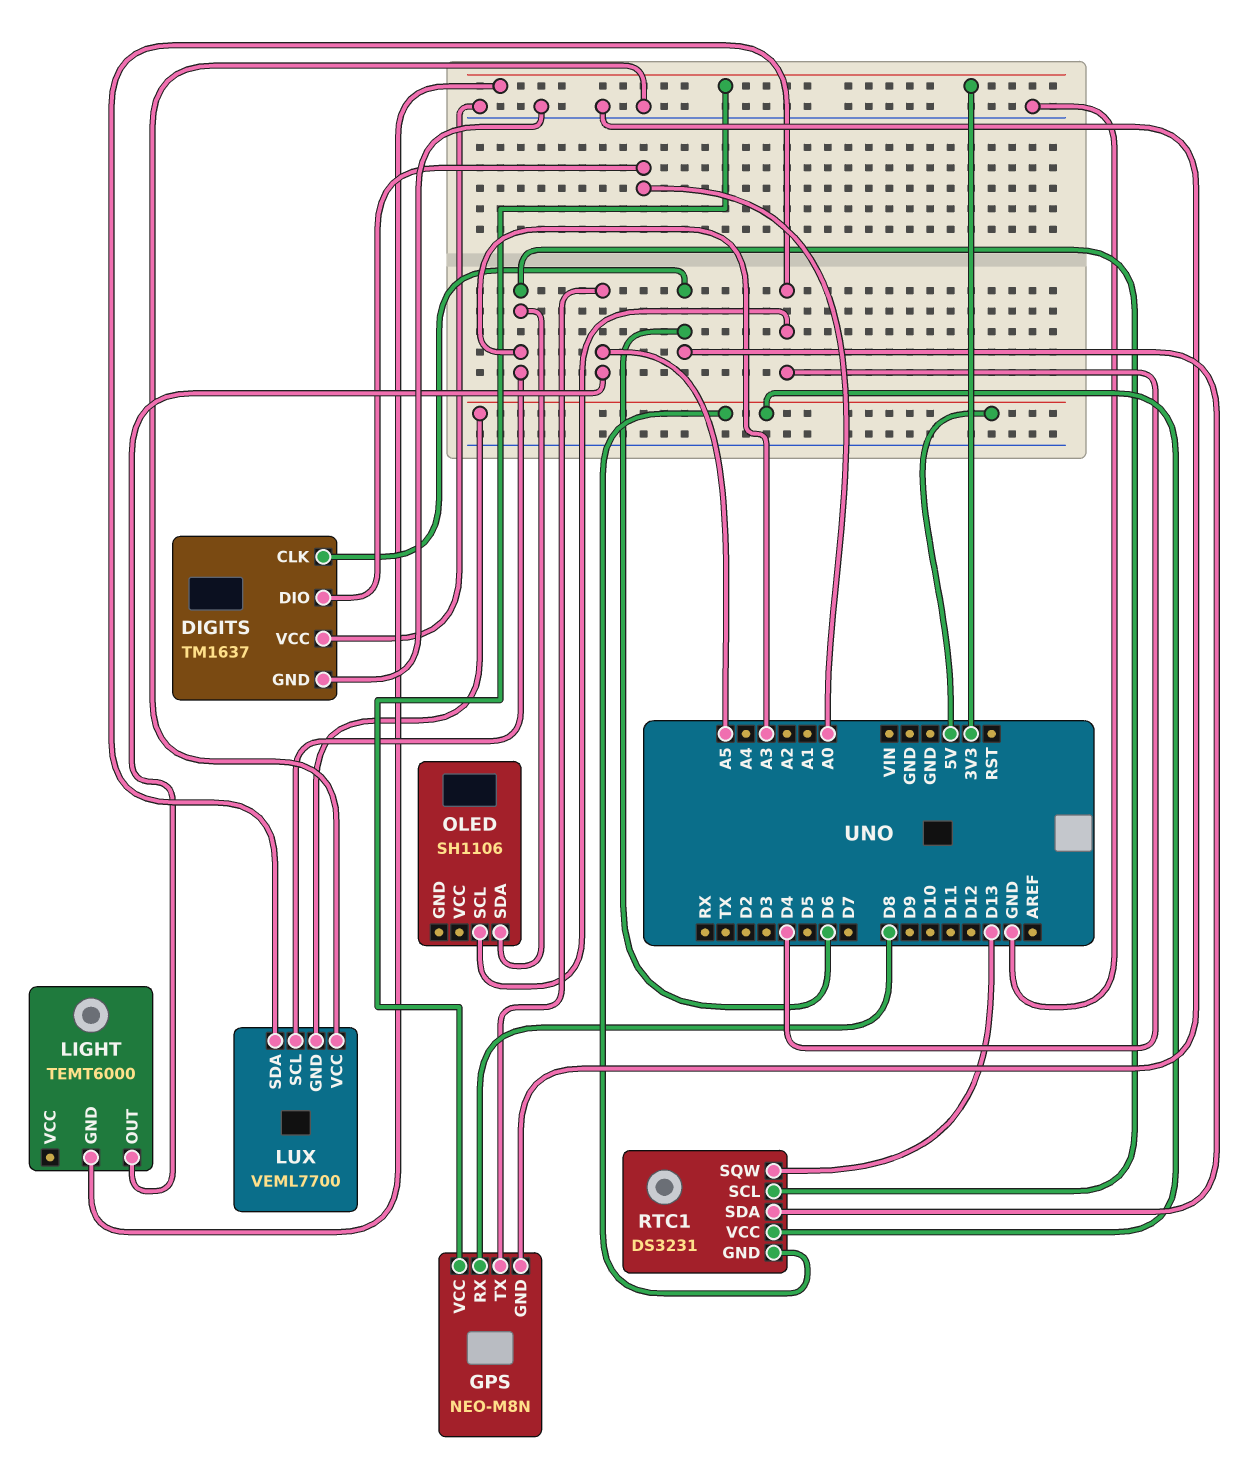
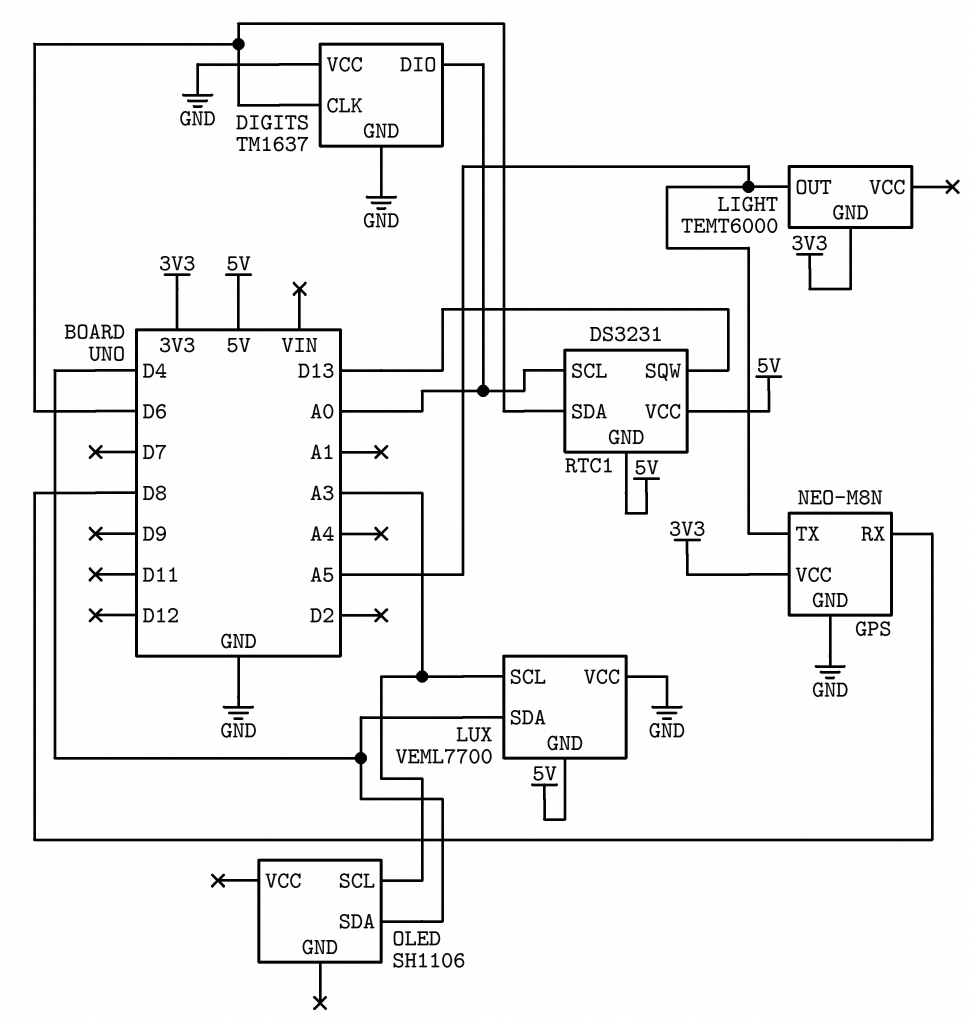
OLED pin SCL: D4 -> A3
OLED pin SDA: A3 -> D4
RTC1 pin SCL: A3 -> A0

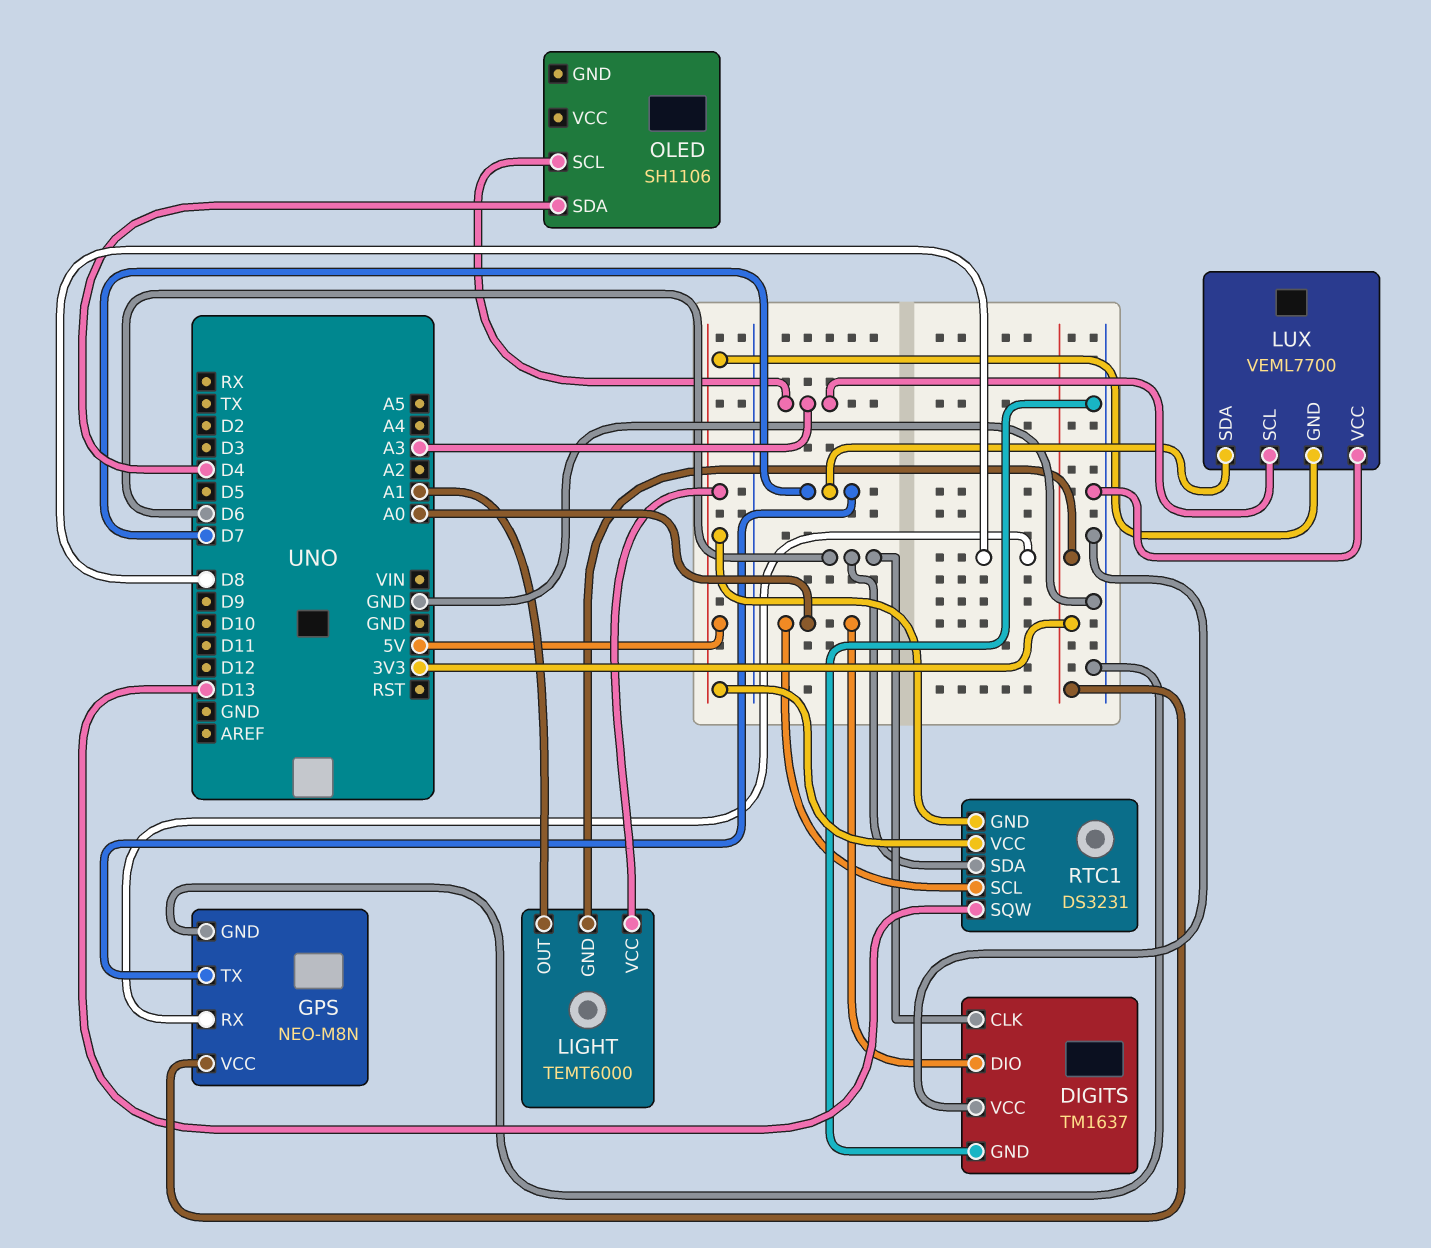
GPS pin TX: A5 -> D7
LIGHT pin OUT: A5 -> A1
LIGHT pin VCC: none -> 5V
LUX pin SDA: D4 -> D7

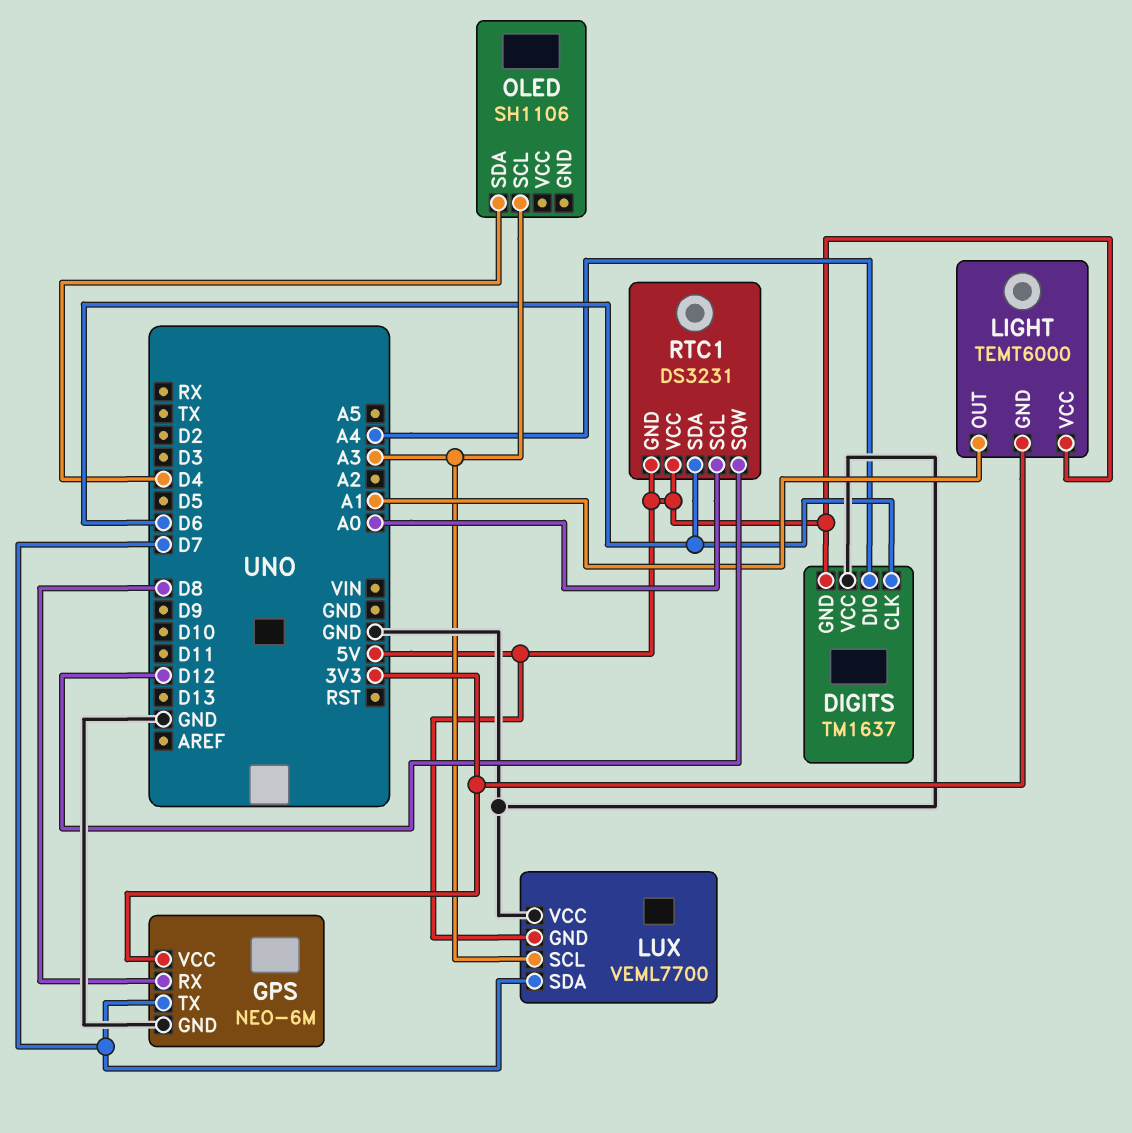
DIGITS pin DIO: A0 -> A4
DIGITS pin GND: GND -> 5V
GPS: NEO-M8N -> NEO-6M
RTC1 pin SQW: D13 -> D12

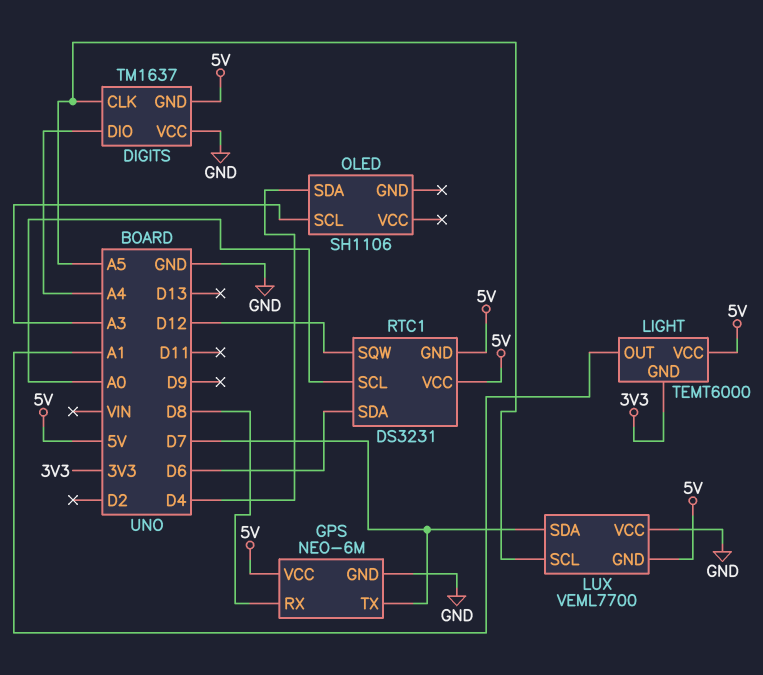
DIGITS pin CLK: D6 -> A5
GPS pin VCC: 3V3 -> 5V
LUX pin SCL: A3 -> A5

